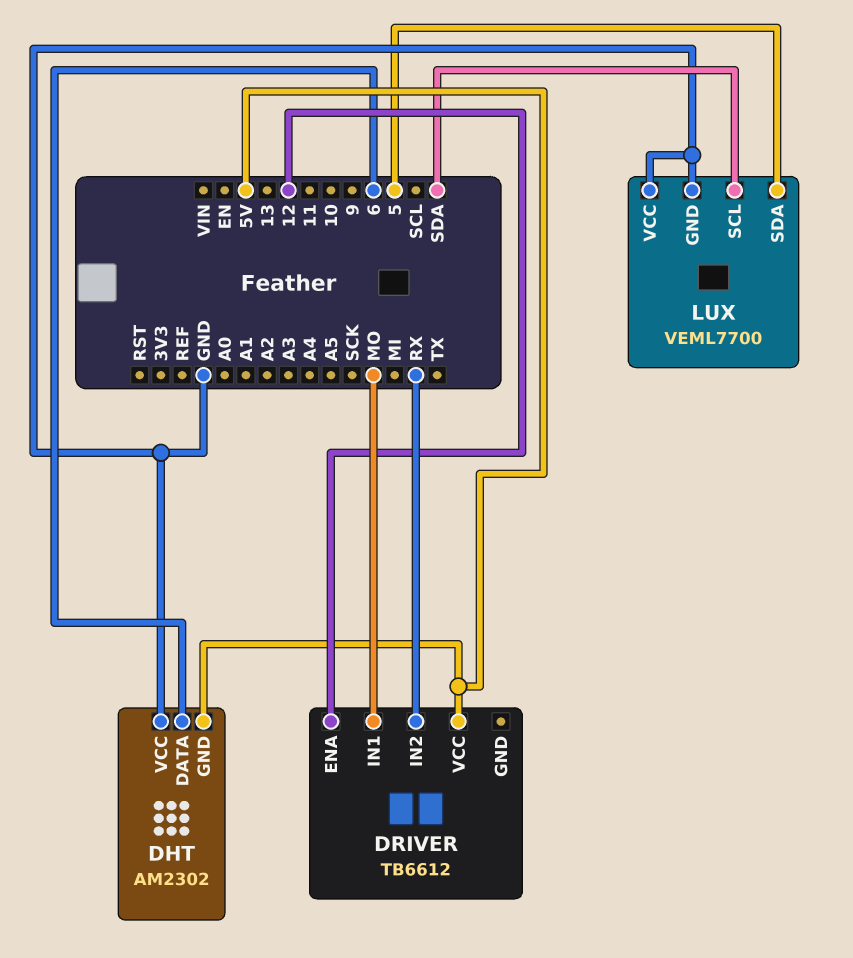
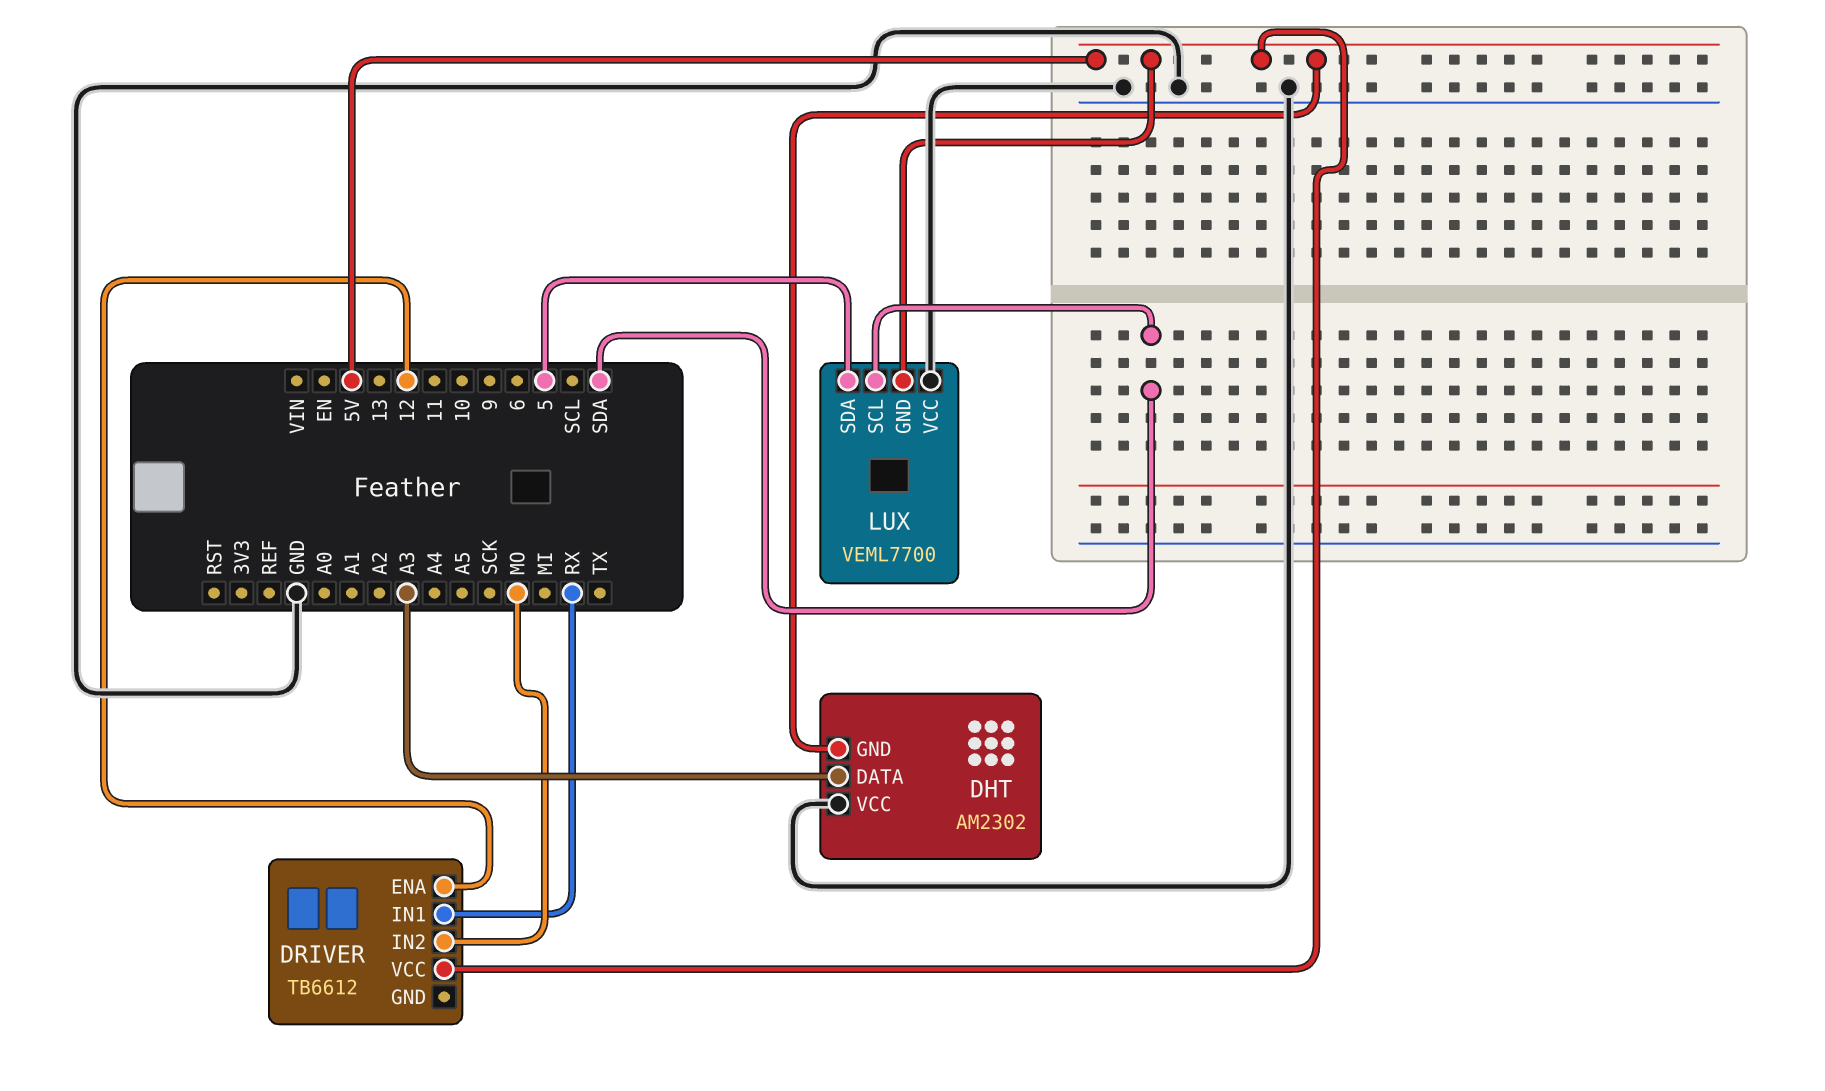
DHT pin DATA: 6 -> A3
DRIVER pin IN1: MO -> RX
DRIVER pin IN2: RX -> MO
LUX pin GND: GND -> 5V

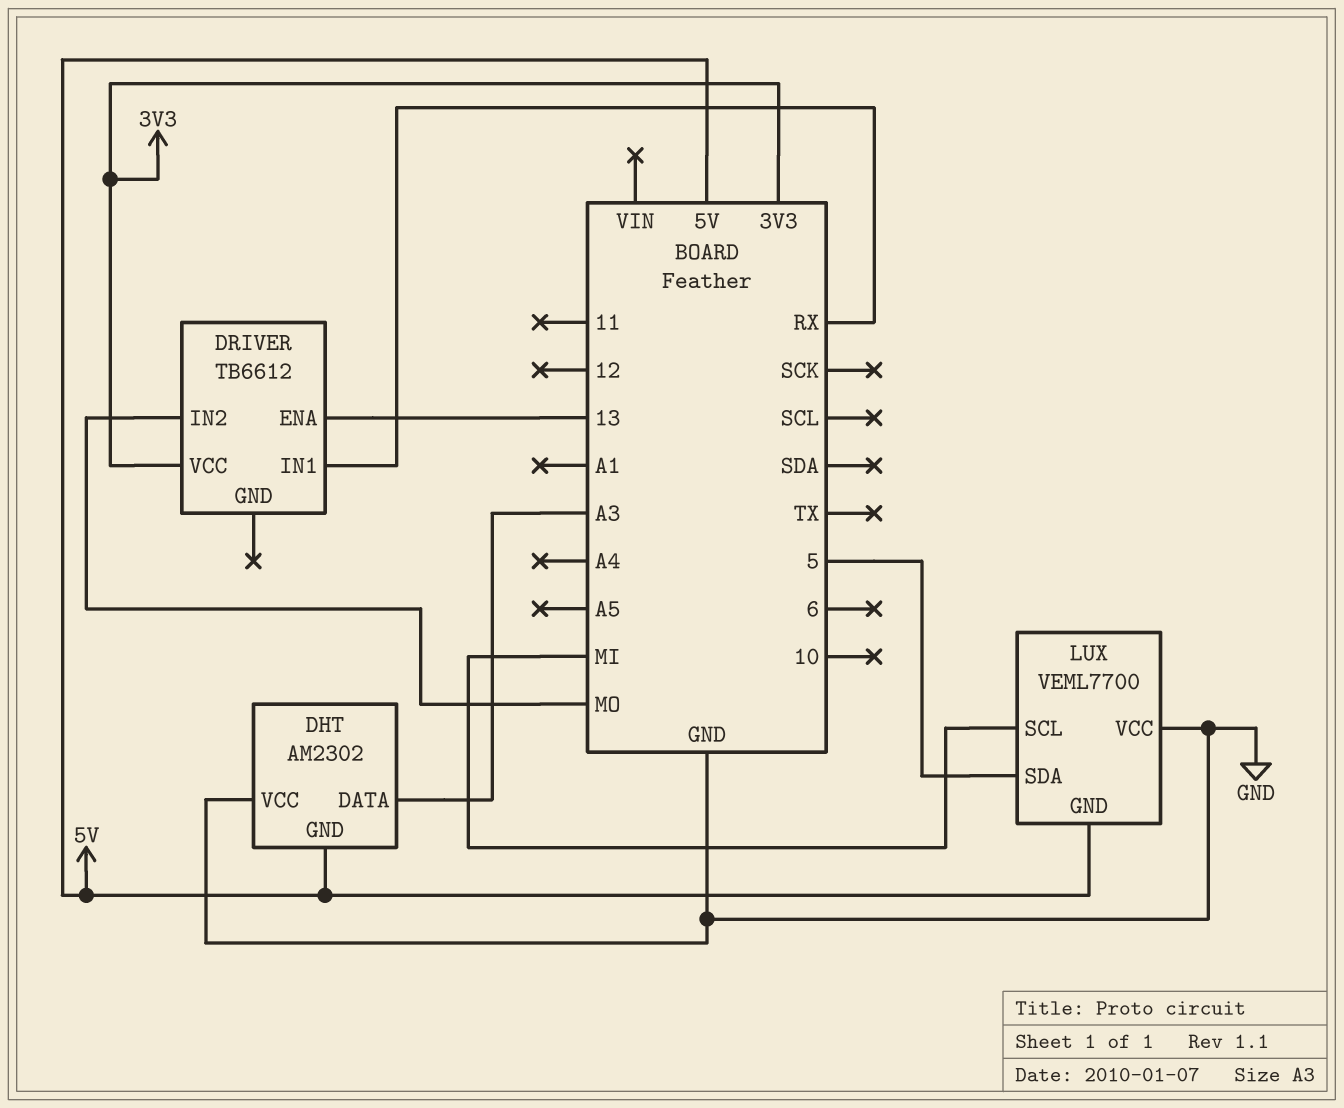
DRIVER pin ENA: 12 -> 13
DRIVER pin VCC: 5V -> 3V3
LUX pin SCL: SDA -> MI

